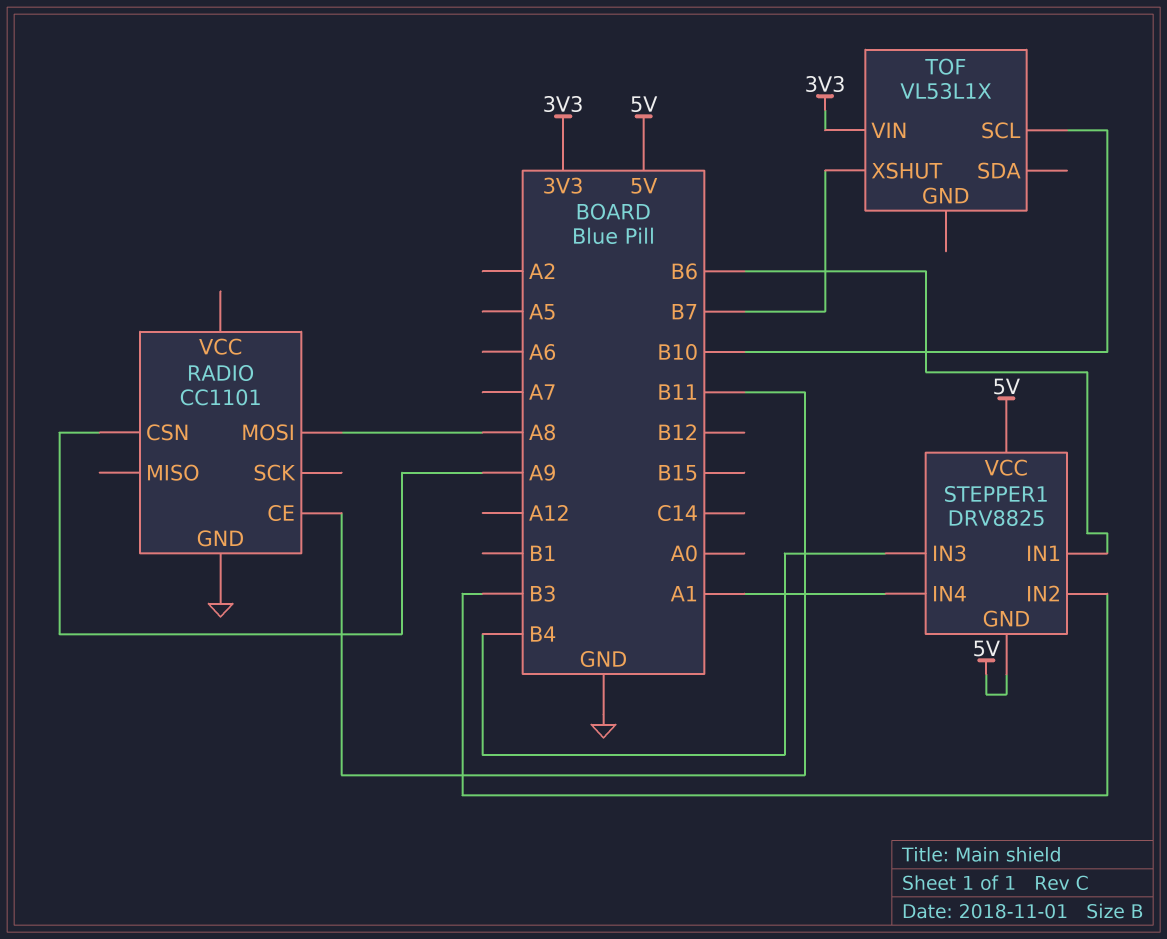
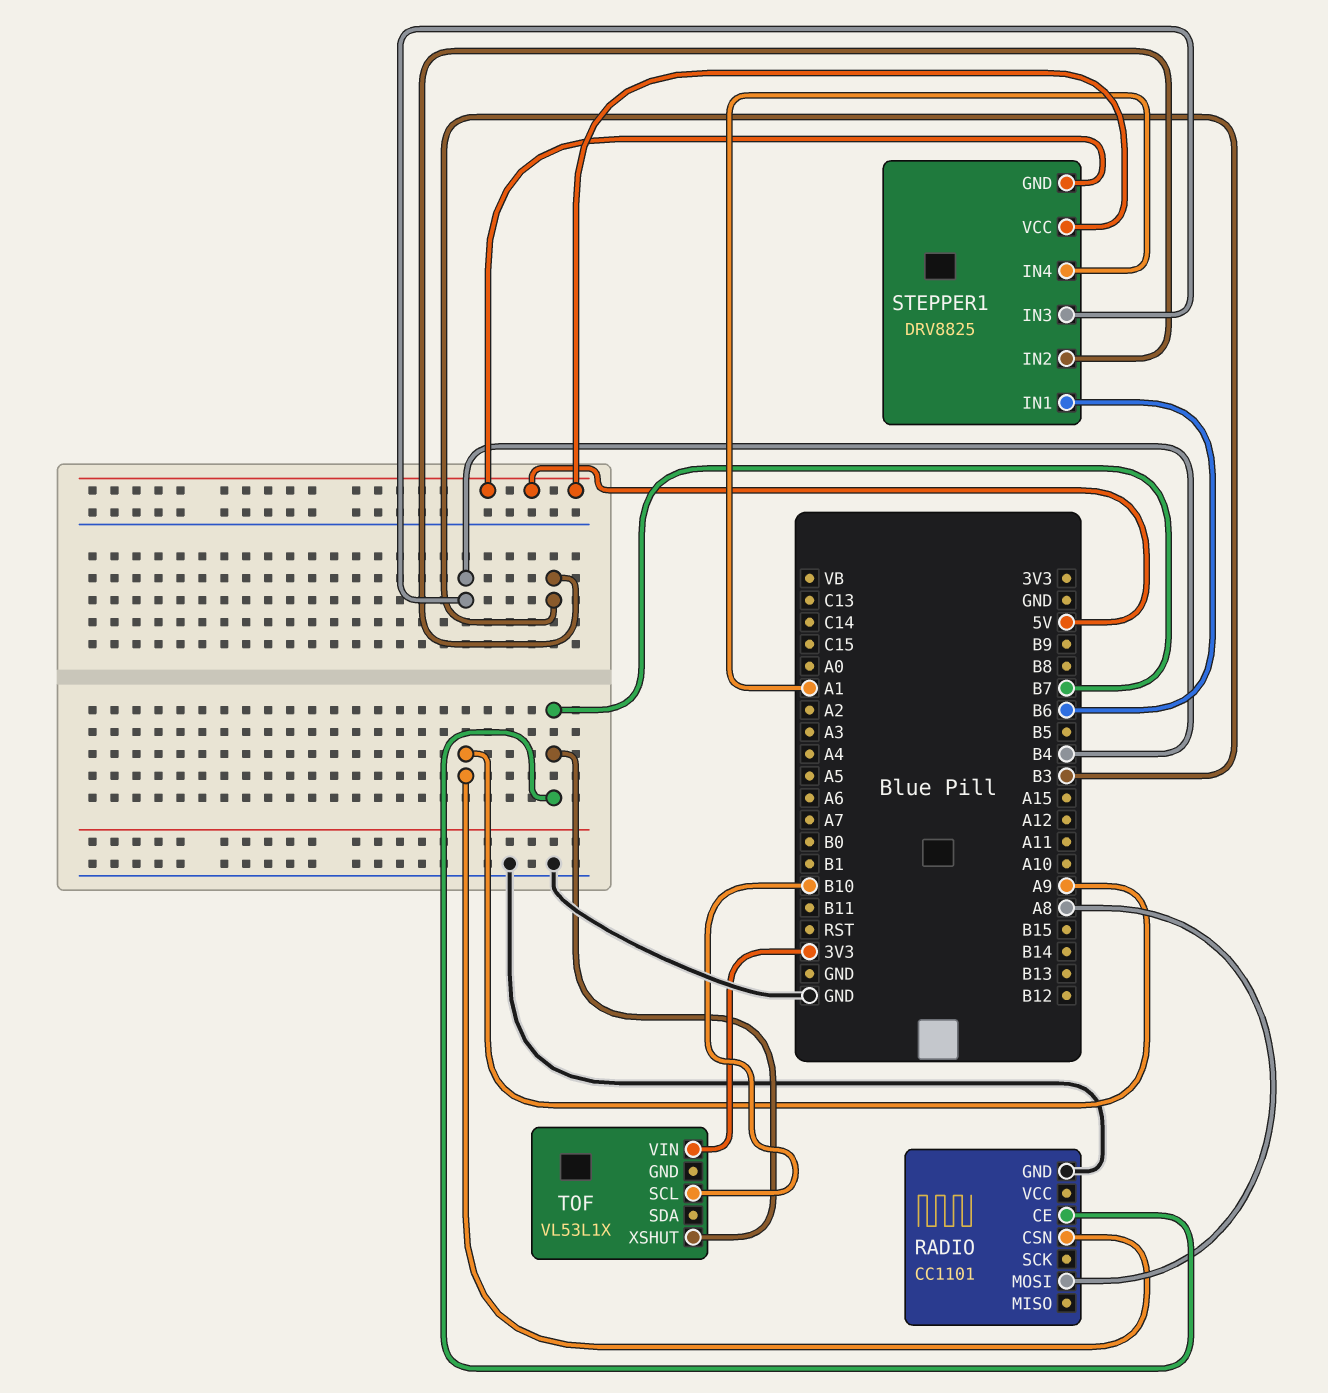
RADIO pin CE: B11 -> B7

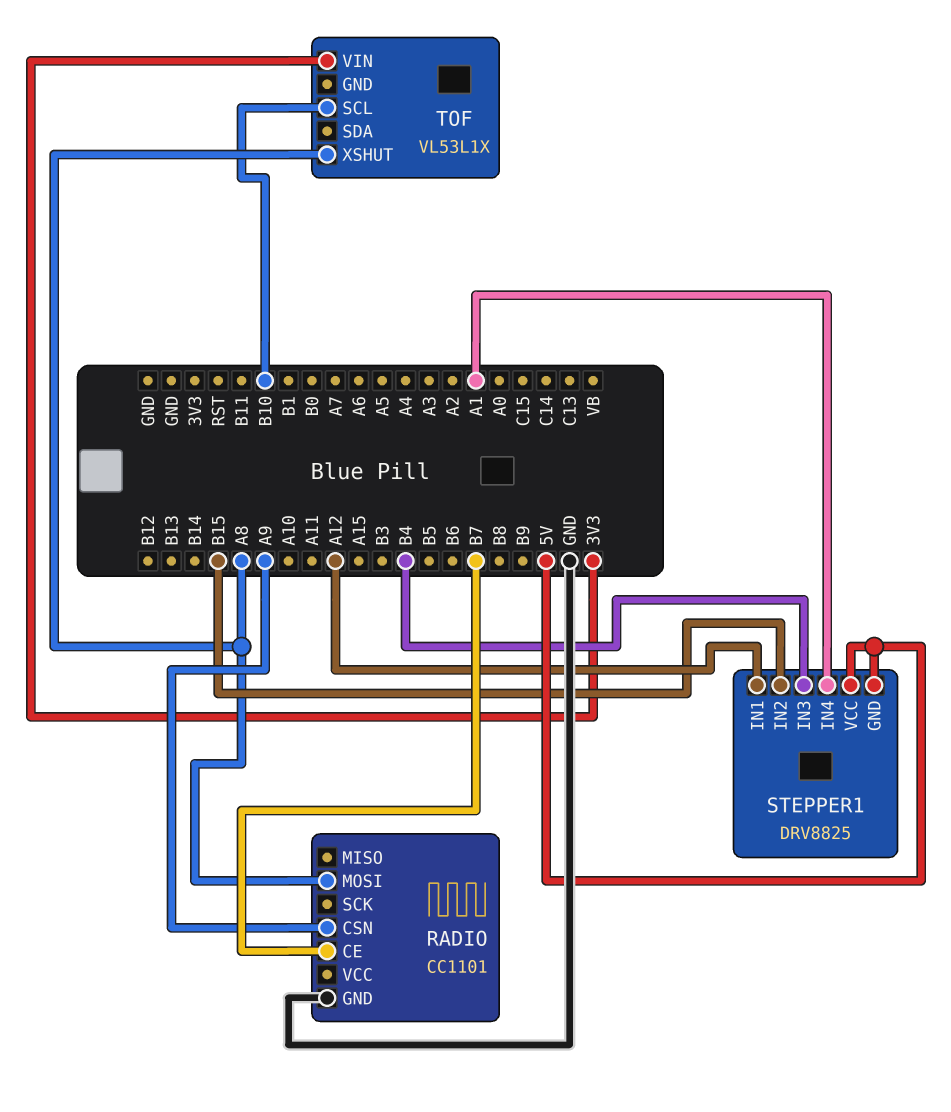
STEPPER1 pin IN1: B6 -> A12
STEPPER1 pin IN2: B3 -> B15
TOF pin XSHUT: B7 -> A8

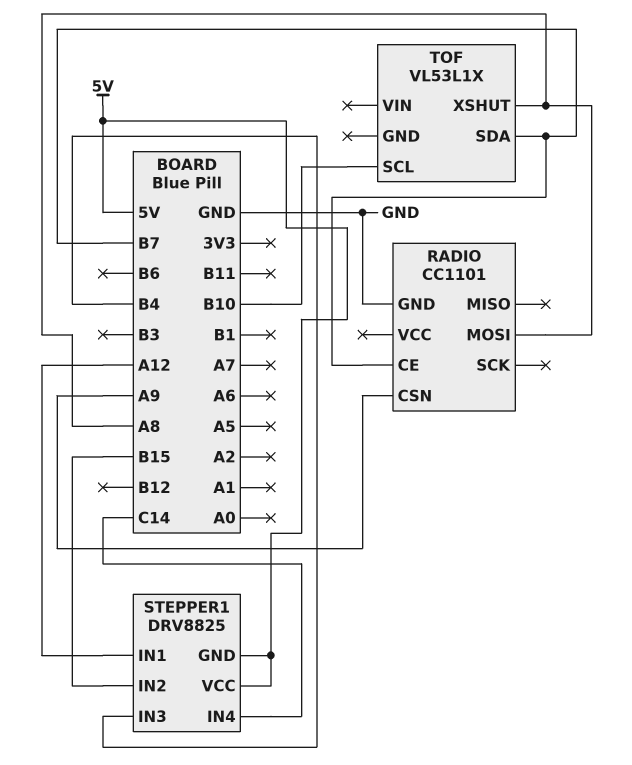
STEPPER1 pin IN4: A1 -> C14
TOF pin SDA: none -> B7
TOF pin VIN: 3V3 -> none

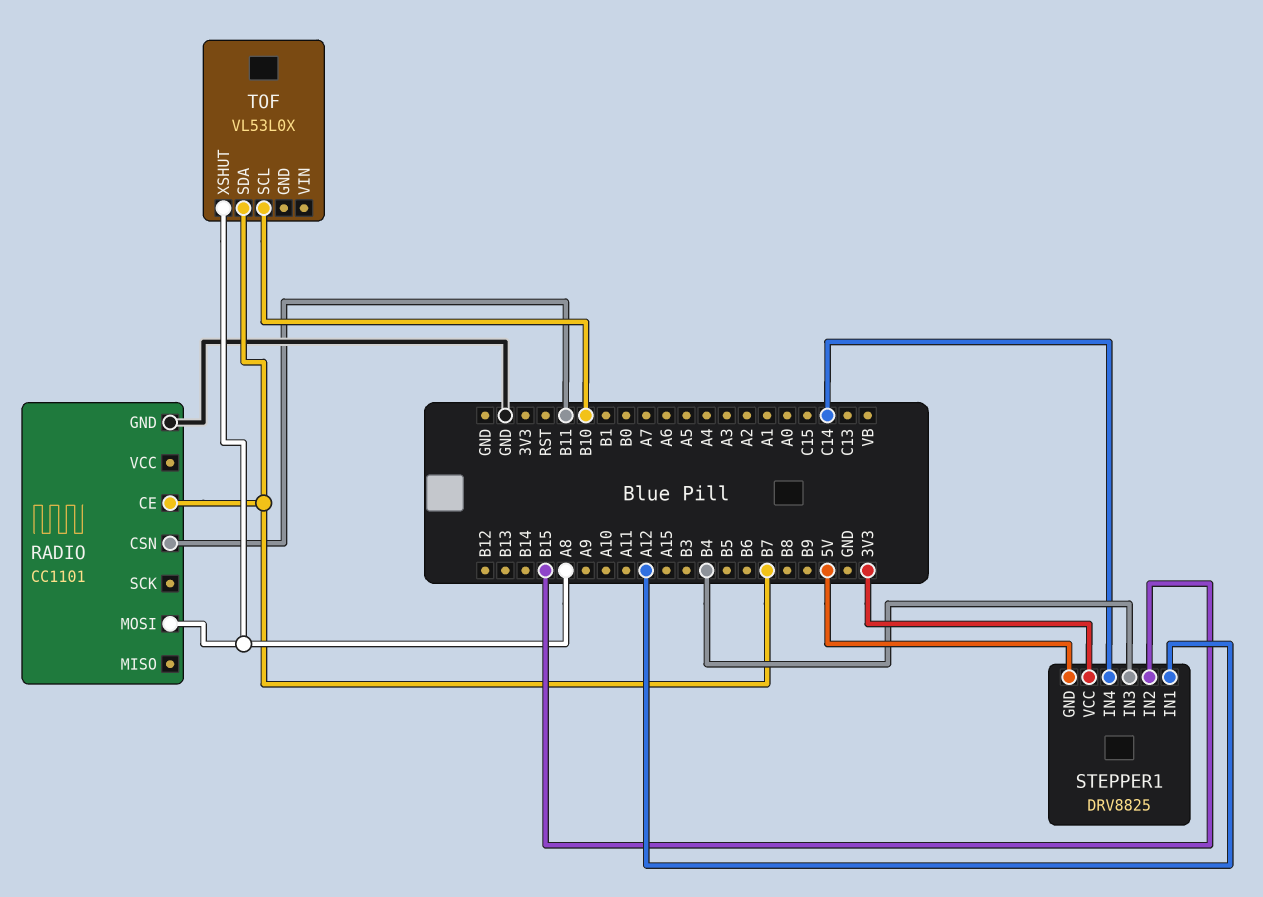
RADIO pin CSN: A9 -> B11
STEPPER1 pin VCC: 5V -> 3V3
TOF: VL53L1X -> VL53L0X

